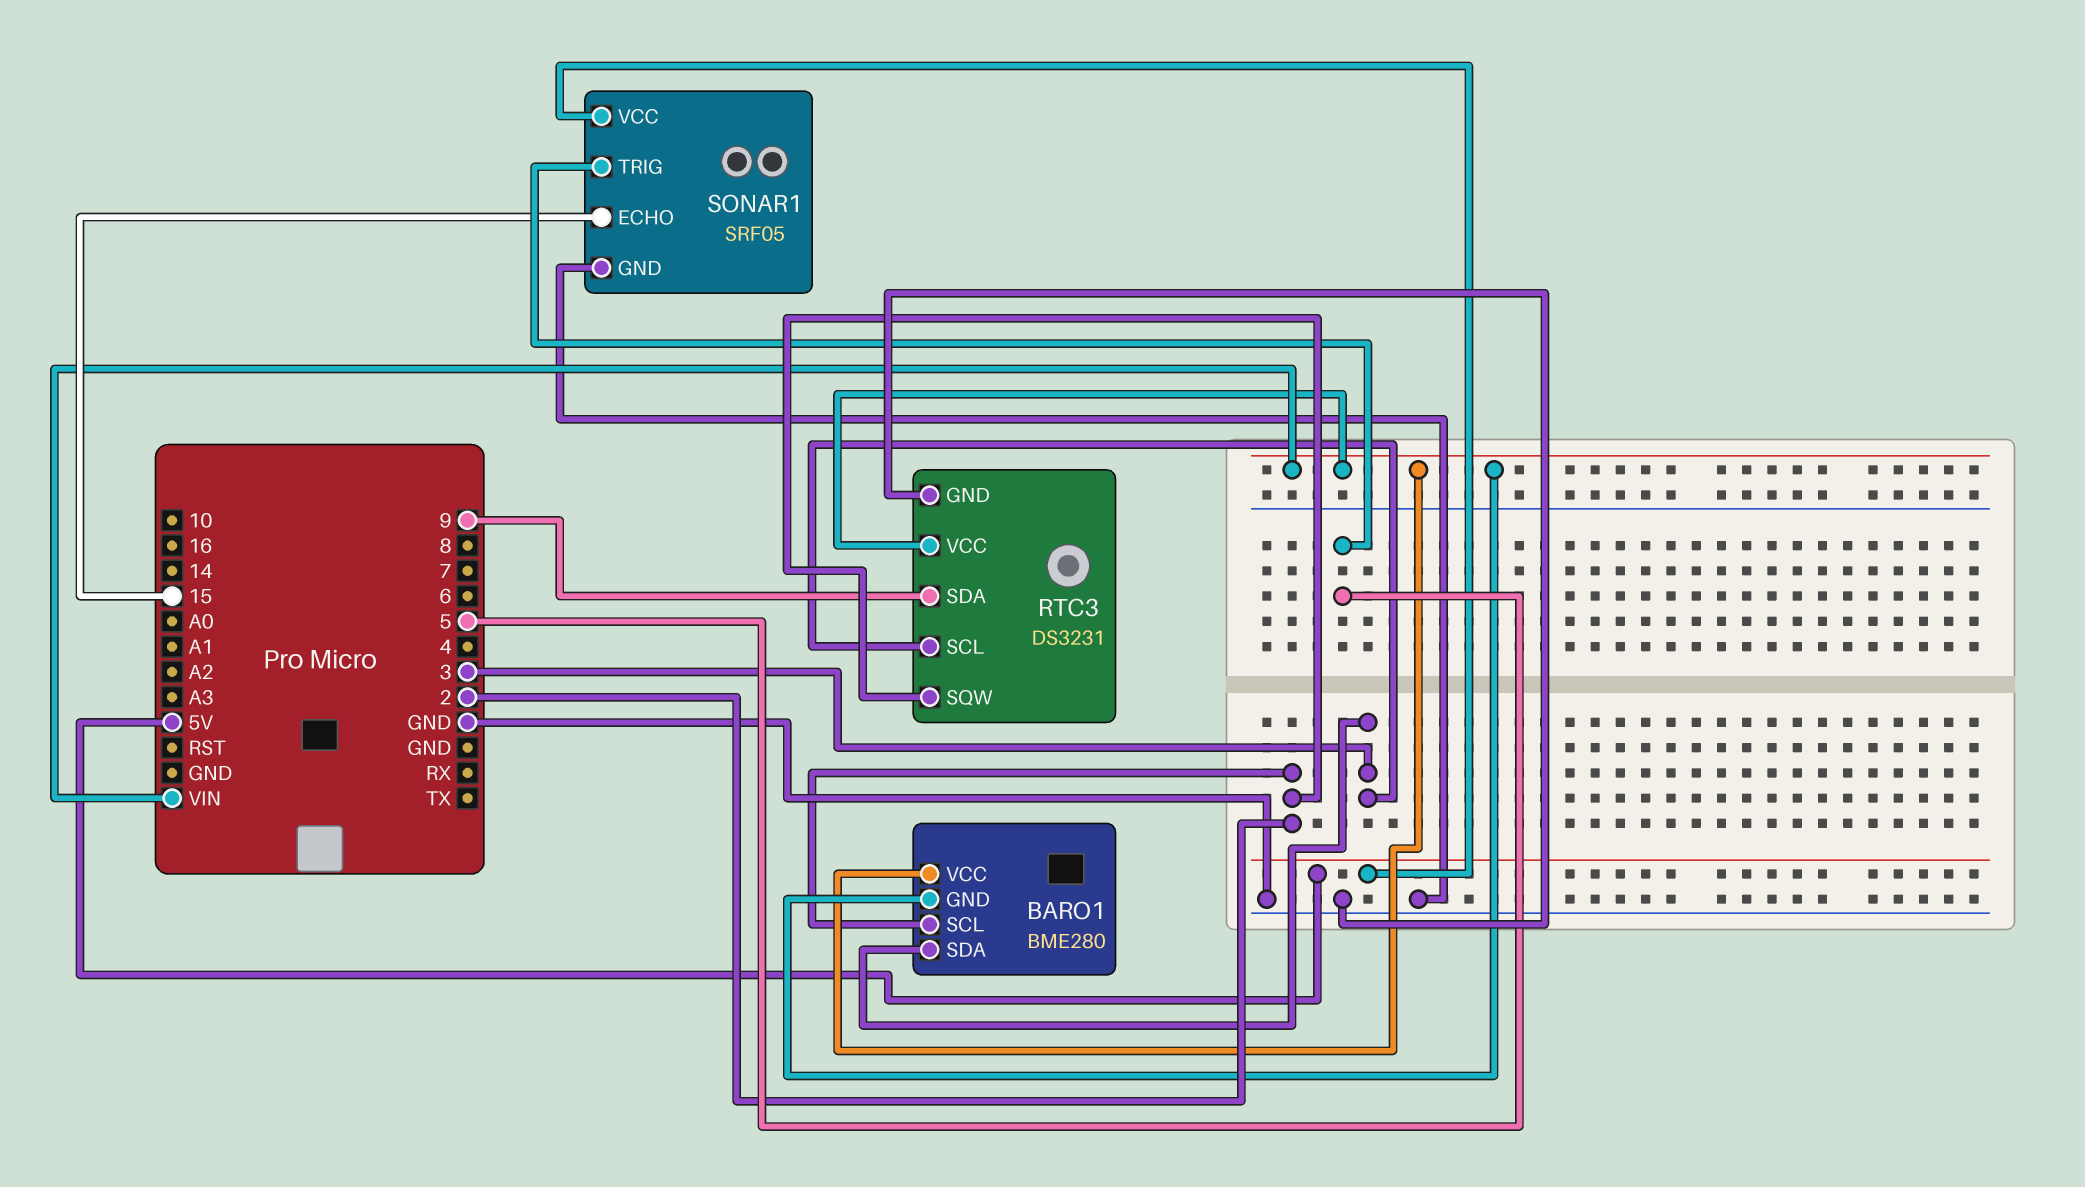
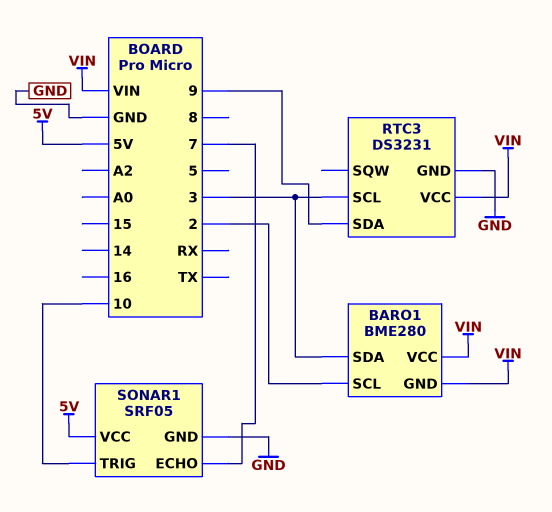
RTC3 pin SQW: 2 -> none
SONAR1 pin ECHO: 15 -> 7
SONAR1 pin TRIG: 5 -> 10

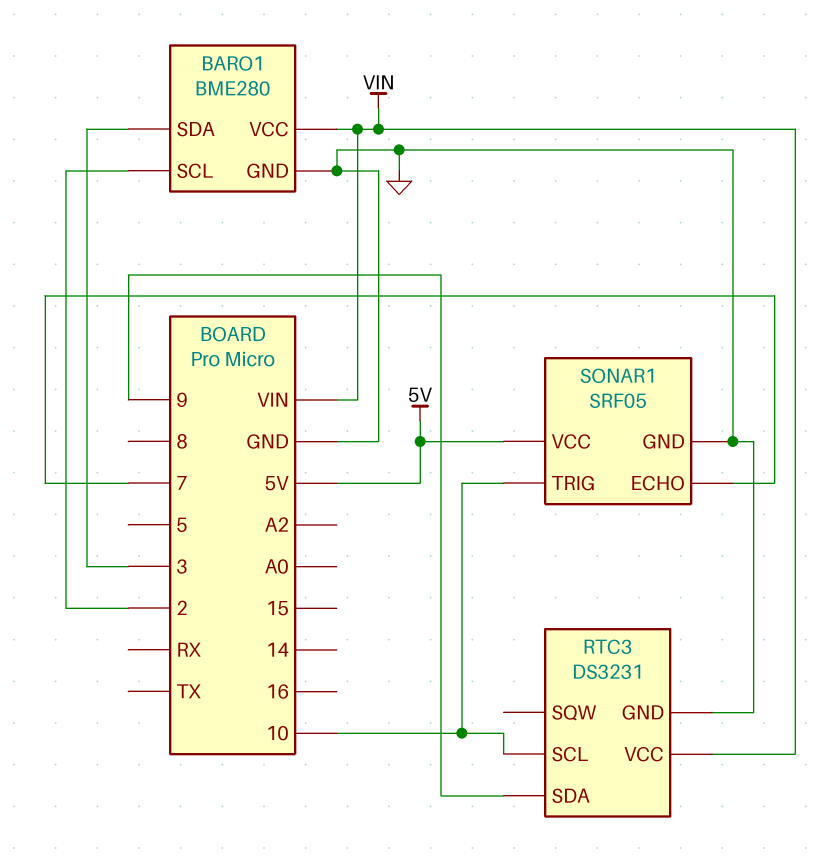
BARO1 pin GND: VIN -> GND
RTC3 pin SCL: 3 -> 10

